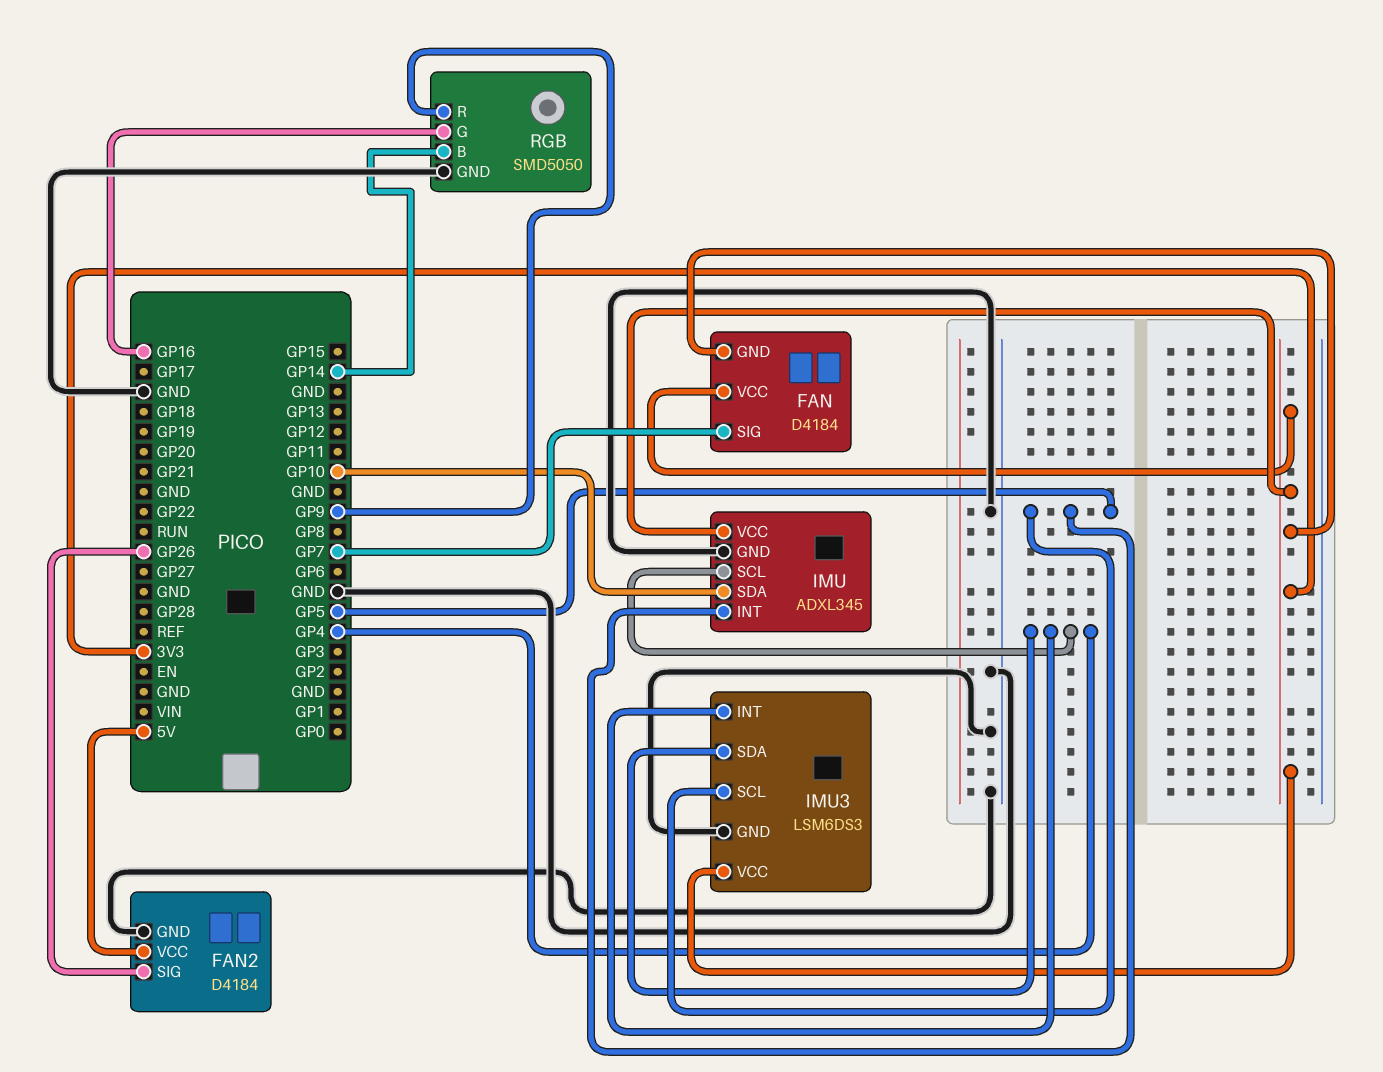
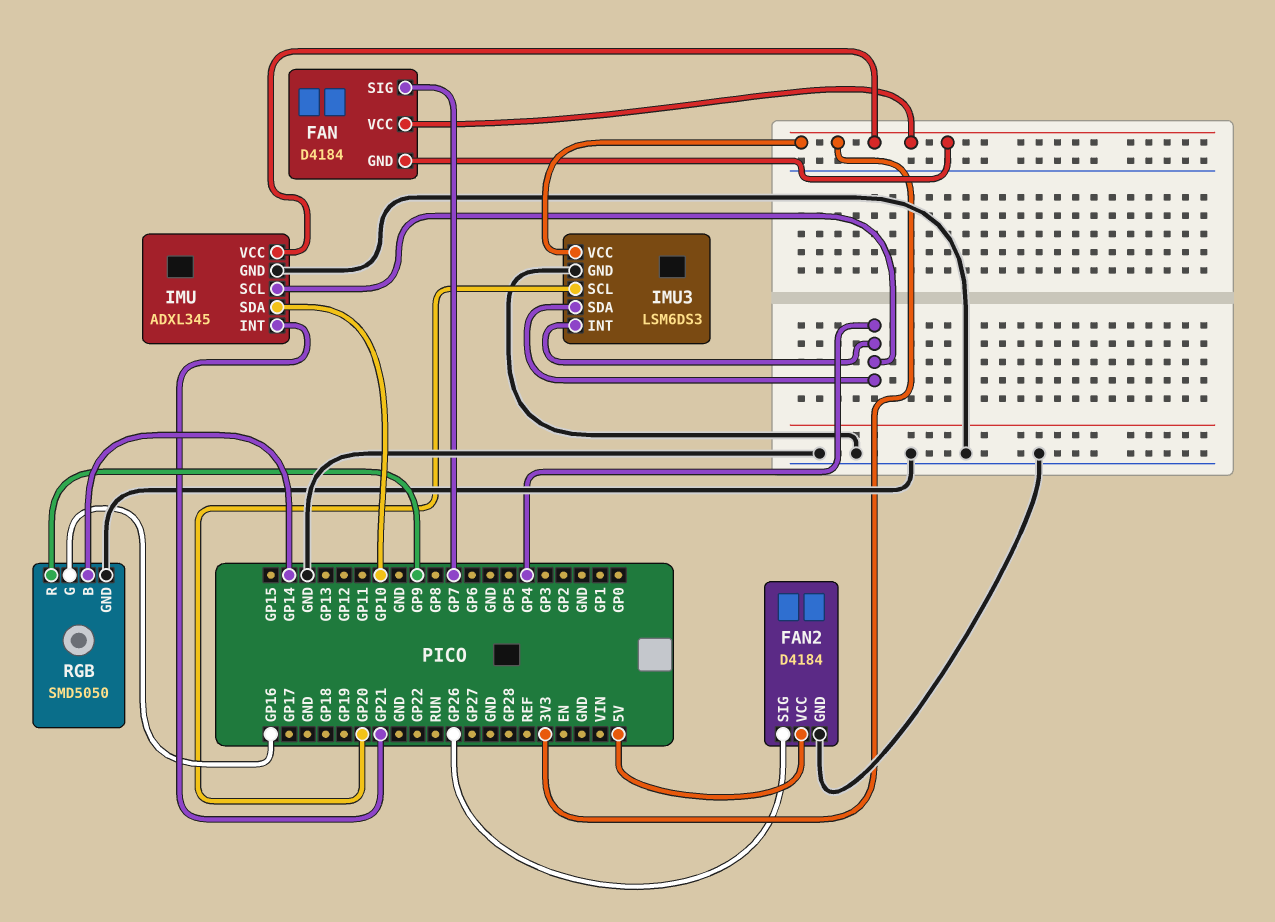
IMU pin INT: GP5 -> GP21
IMU3 pin SCL: GP5 -> GP20

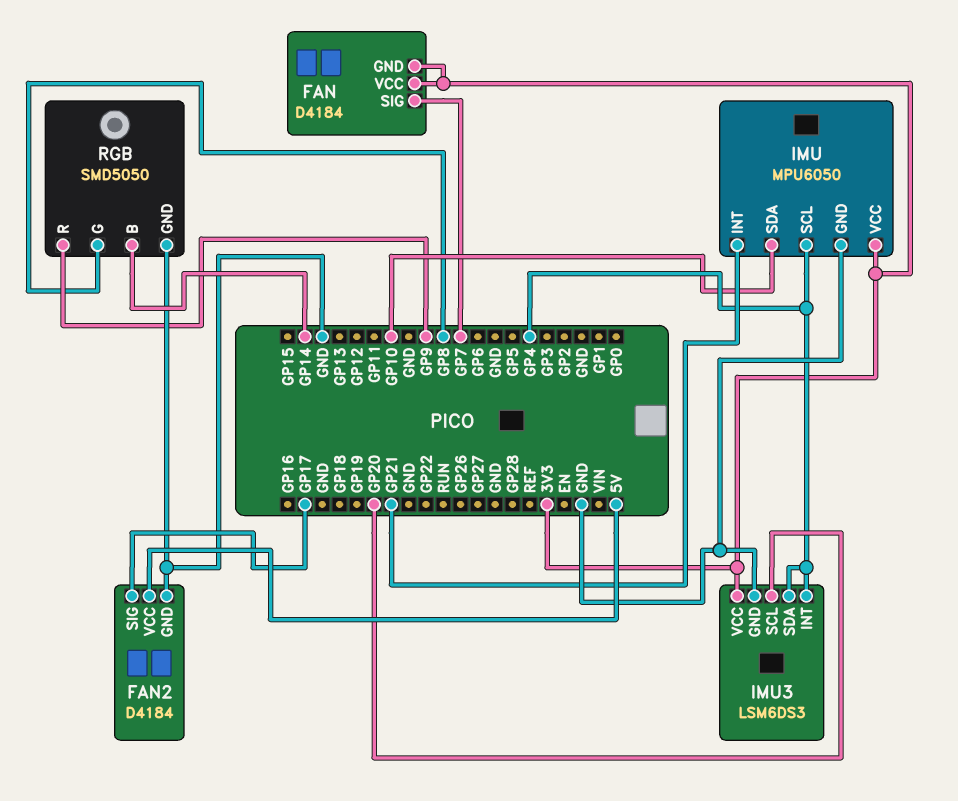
FAN2 pin SIG: GP26 -> GP17
IMU: ADXL345 -> MPU6050
RGB pin G: GP16 -> GP8

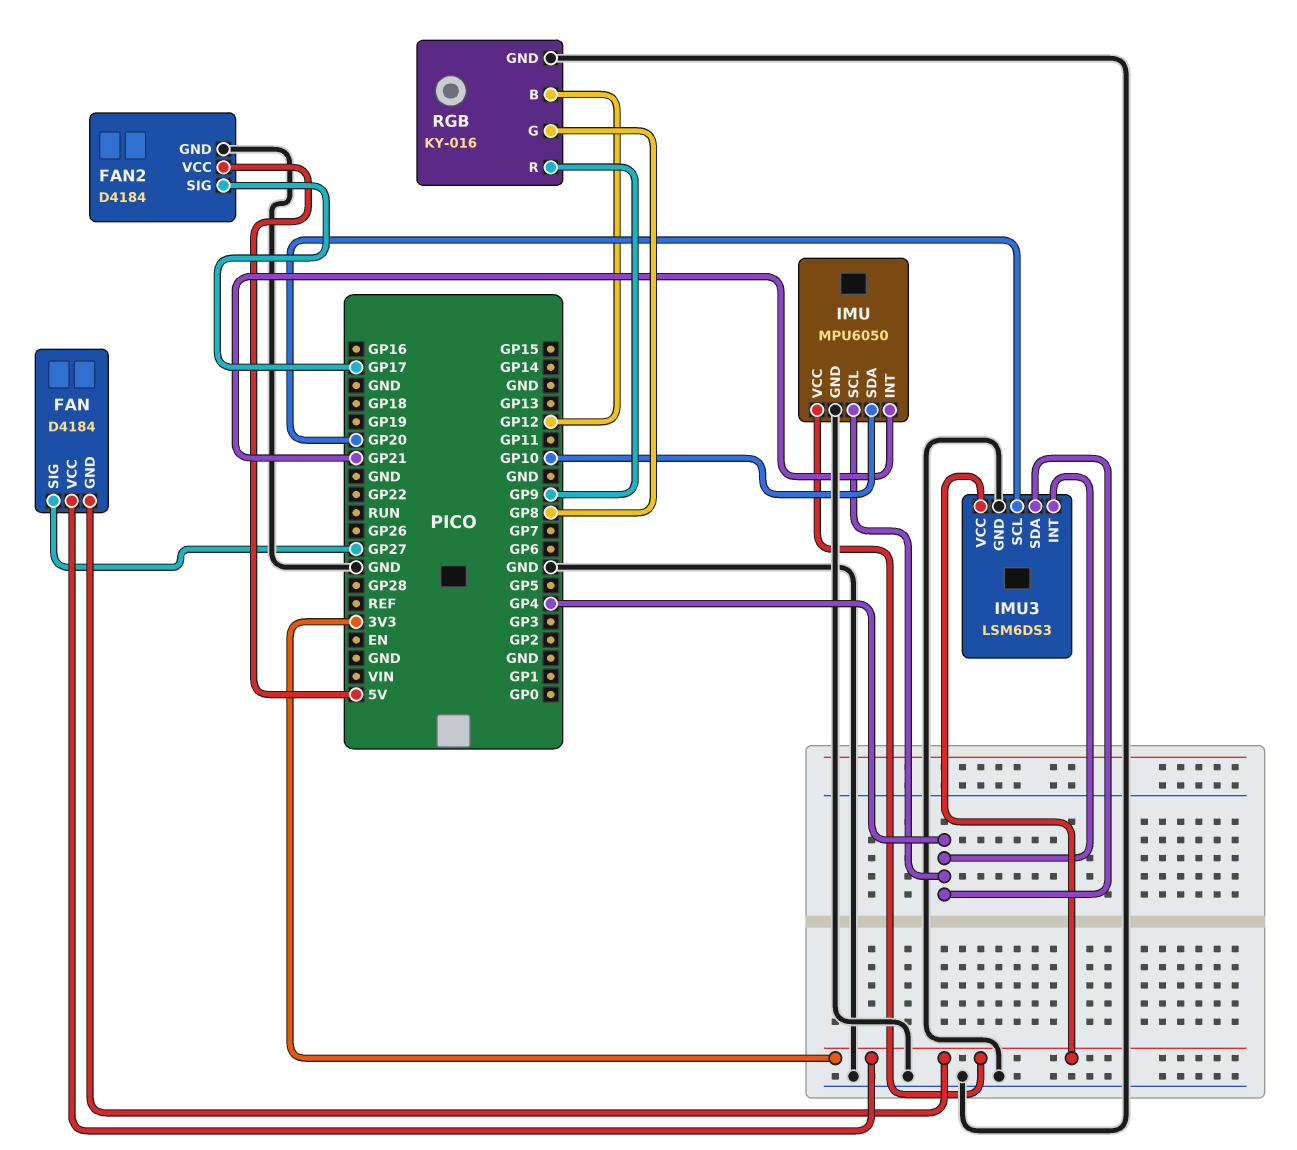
FAN pin SIG: GP7 -> GP27
RGB: SMD5050 -> KY-016
RGB pin B: GP14 -> GP12

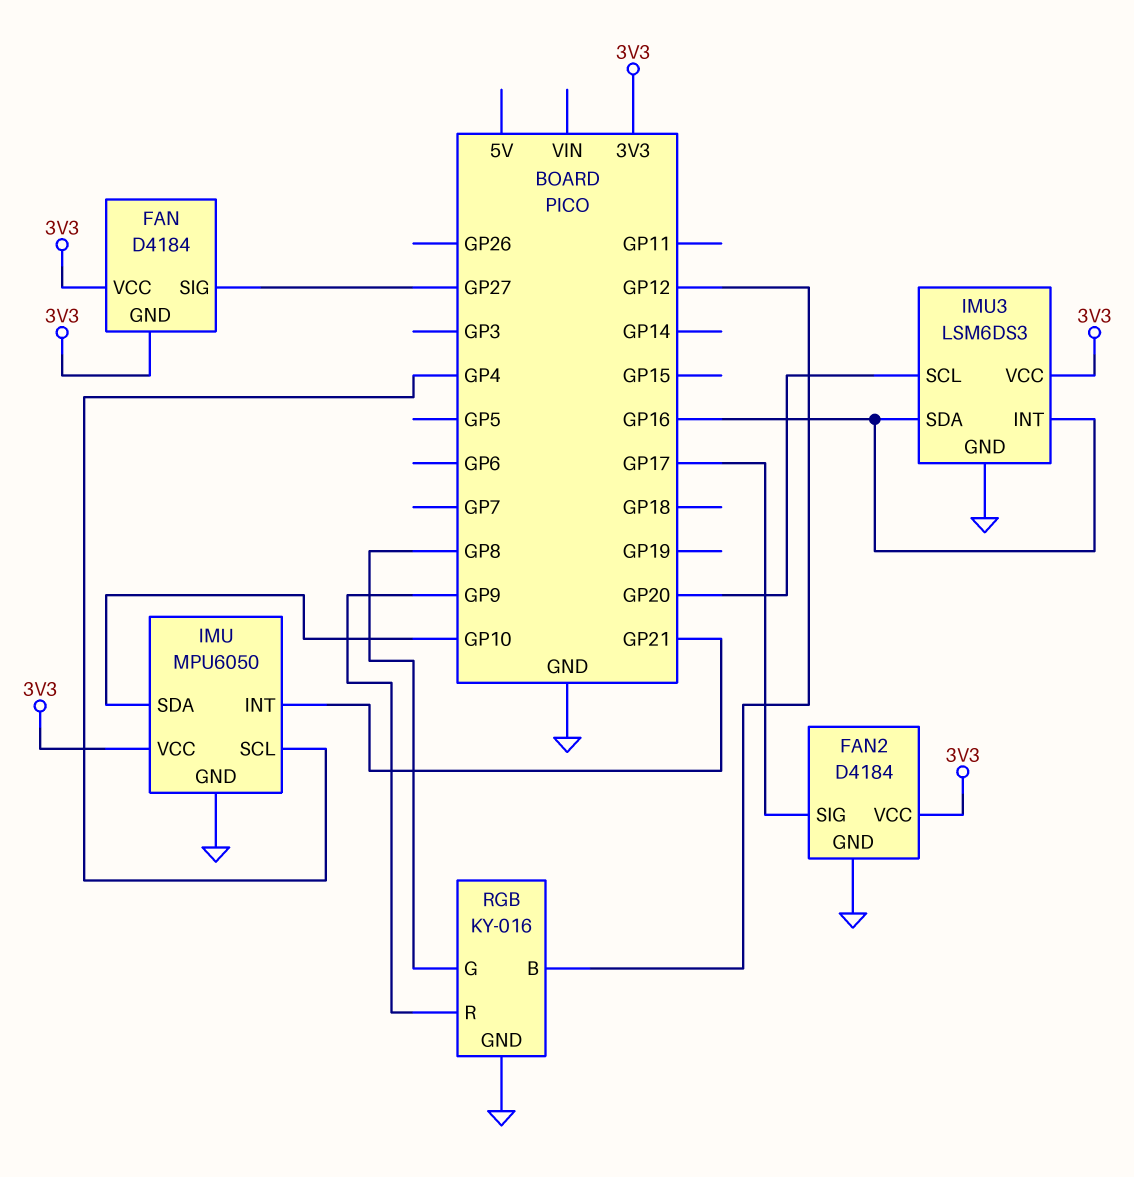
FAN2 pin VCC: 5V -> 3V3
IMU3 pin INT: GP4 -> GP16
IMU3 pin SDA: GP4 -> GP16

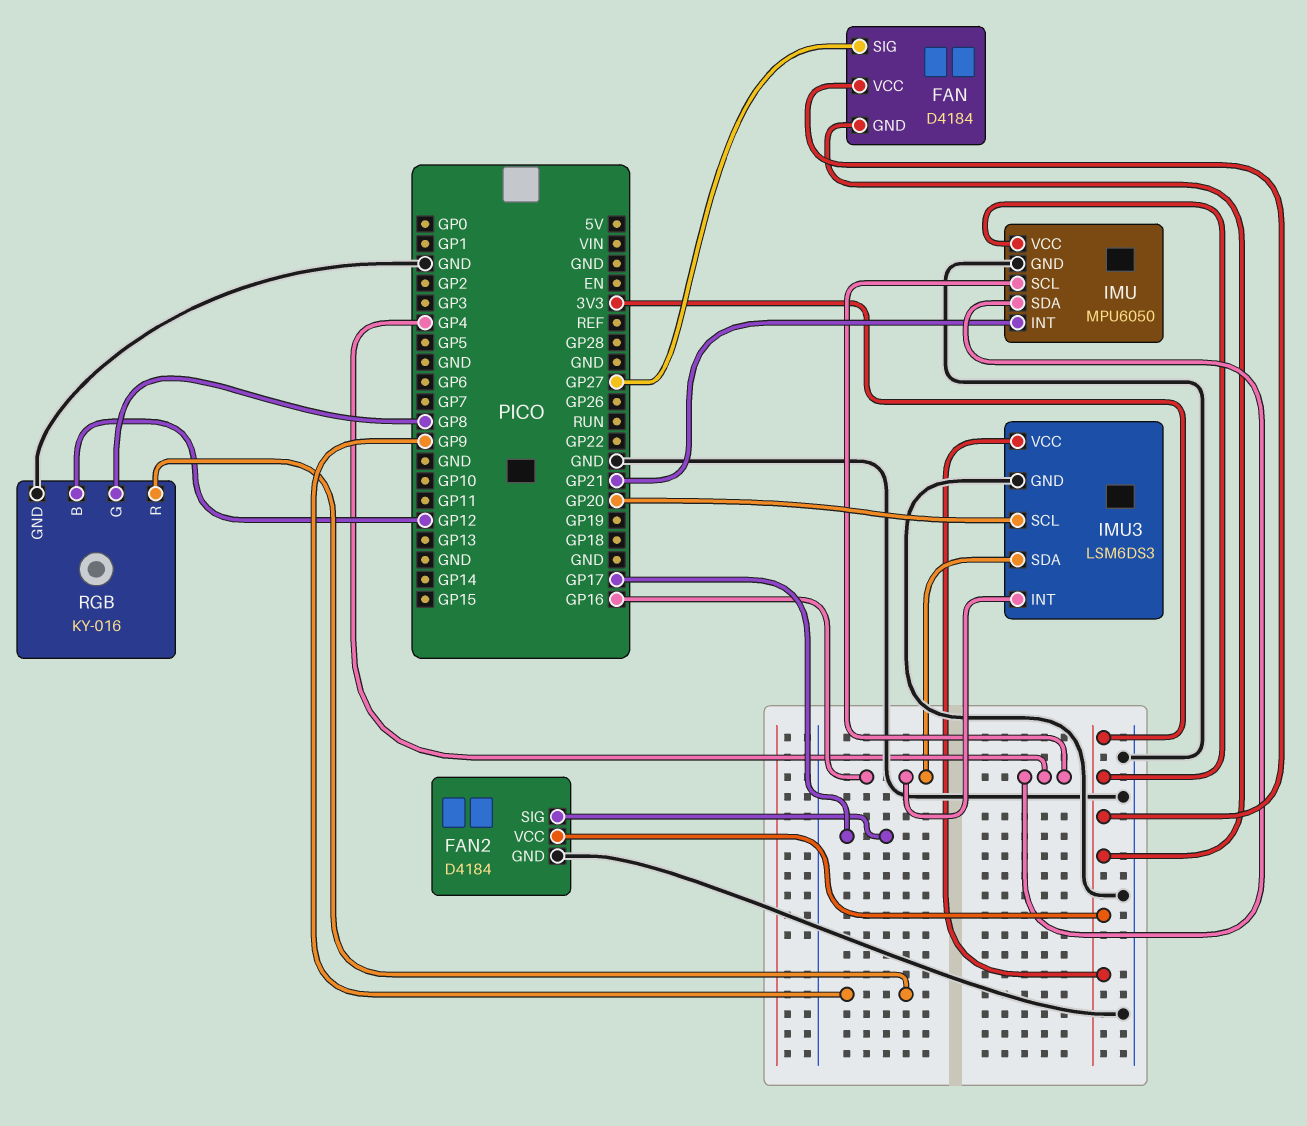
IMU pin SDA: GP10 -> GP4

